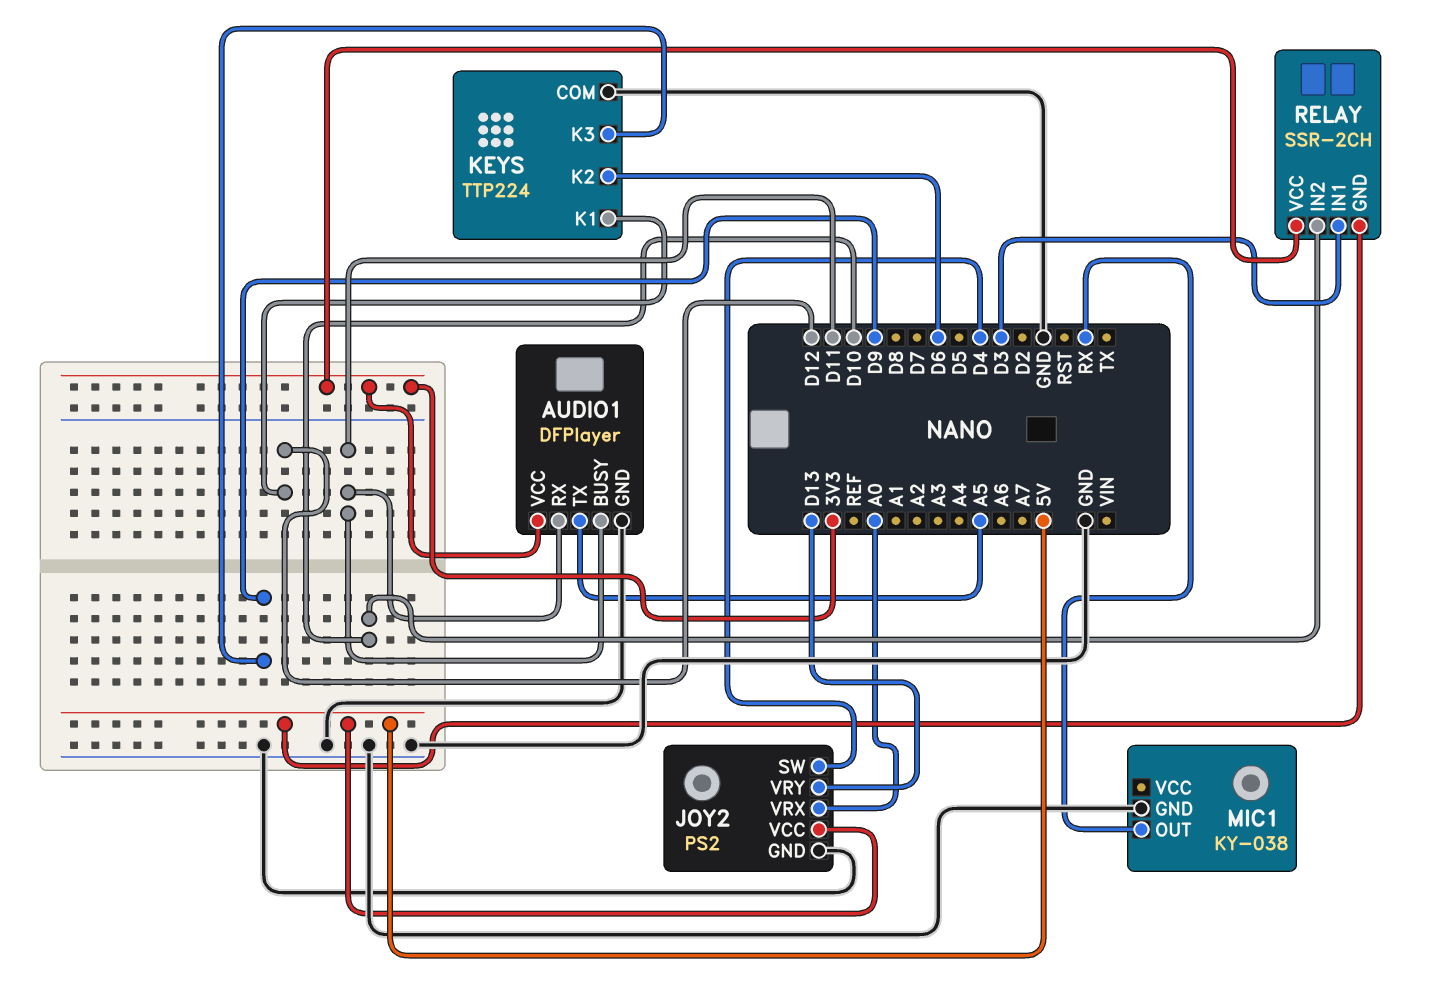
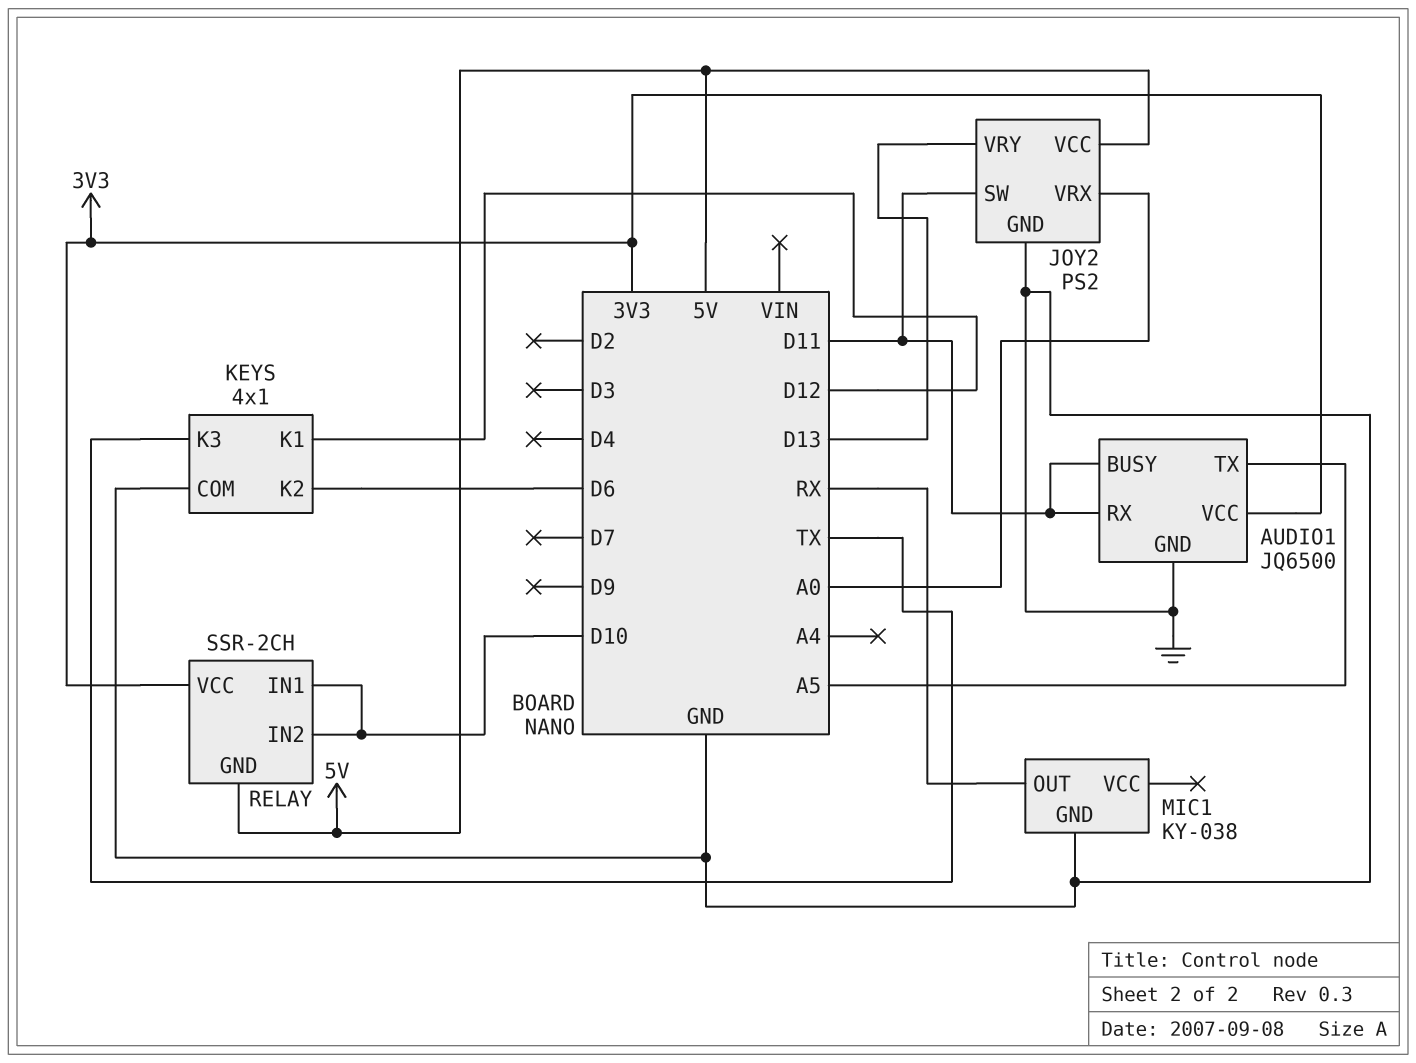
AUDIO1: DFPlayer -> JQ6500
JOY2 pin SW: D4 -> D11
KEYS: TTP224 -> 4x1
KEYS pin K3: D9 -> TX
RELAY pin IN1: D3 -> D10

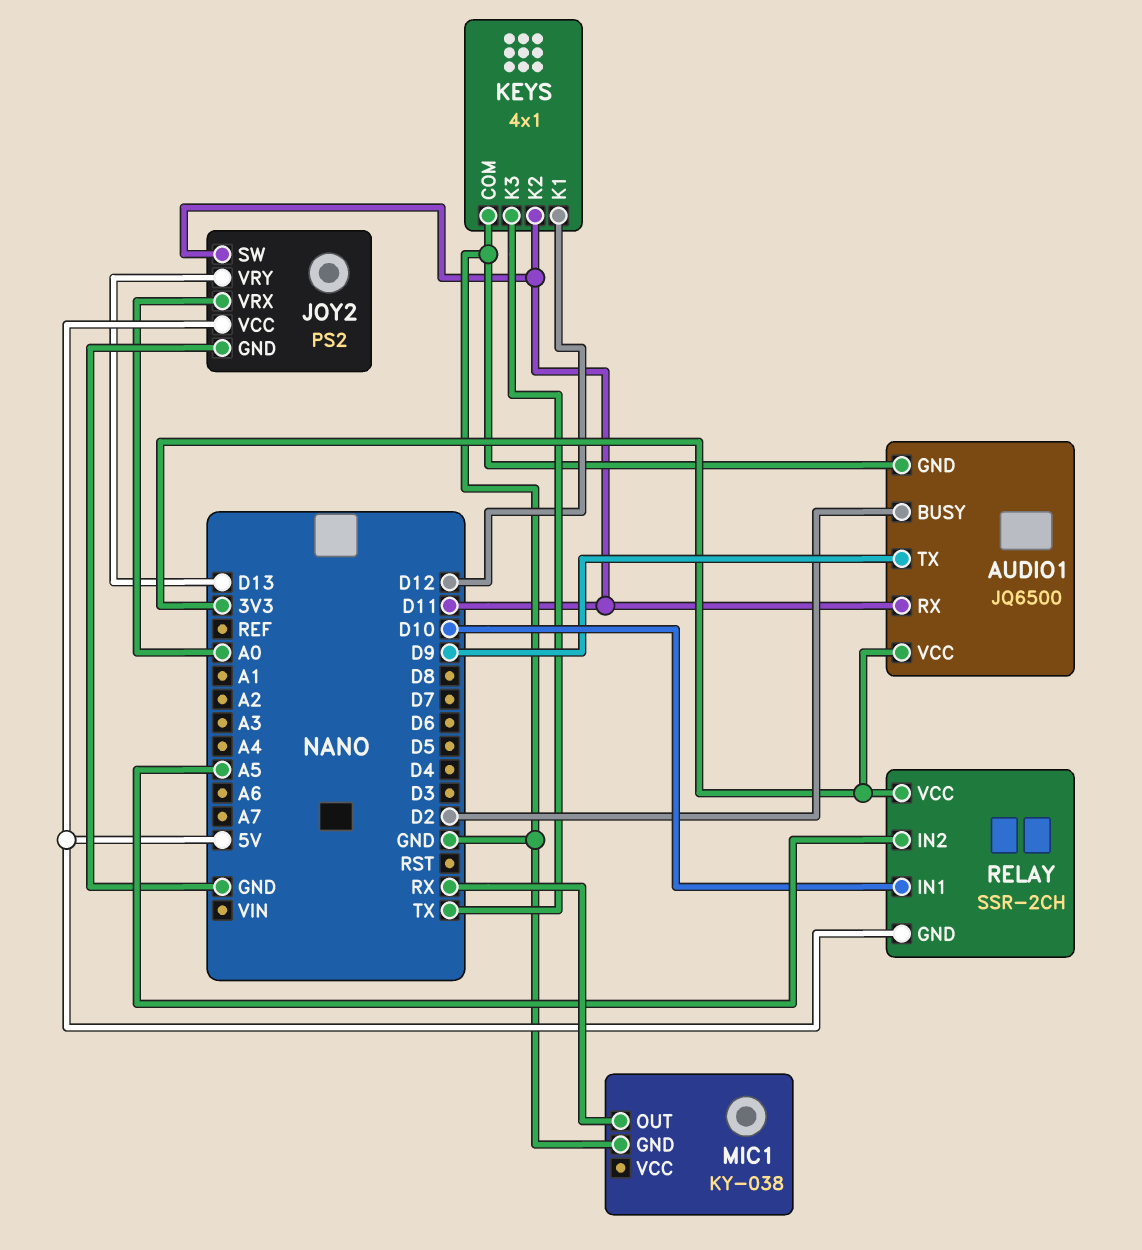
AUDIO1 pin BUSY: D11 -> D2
AUDIO1 pin TX: A5 -> D9
KEYS pin K2: D6 -> D11
RELAY pin IN2: D10 -> A5

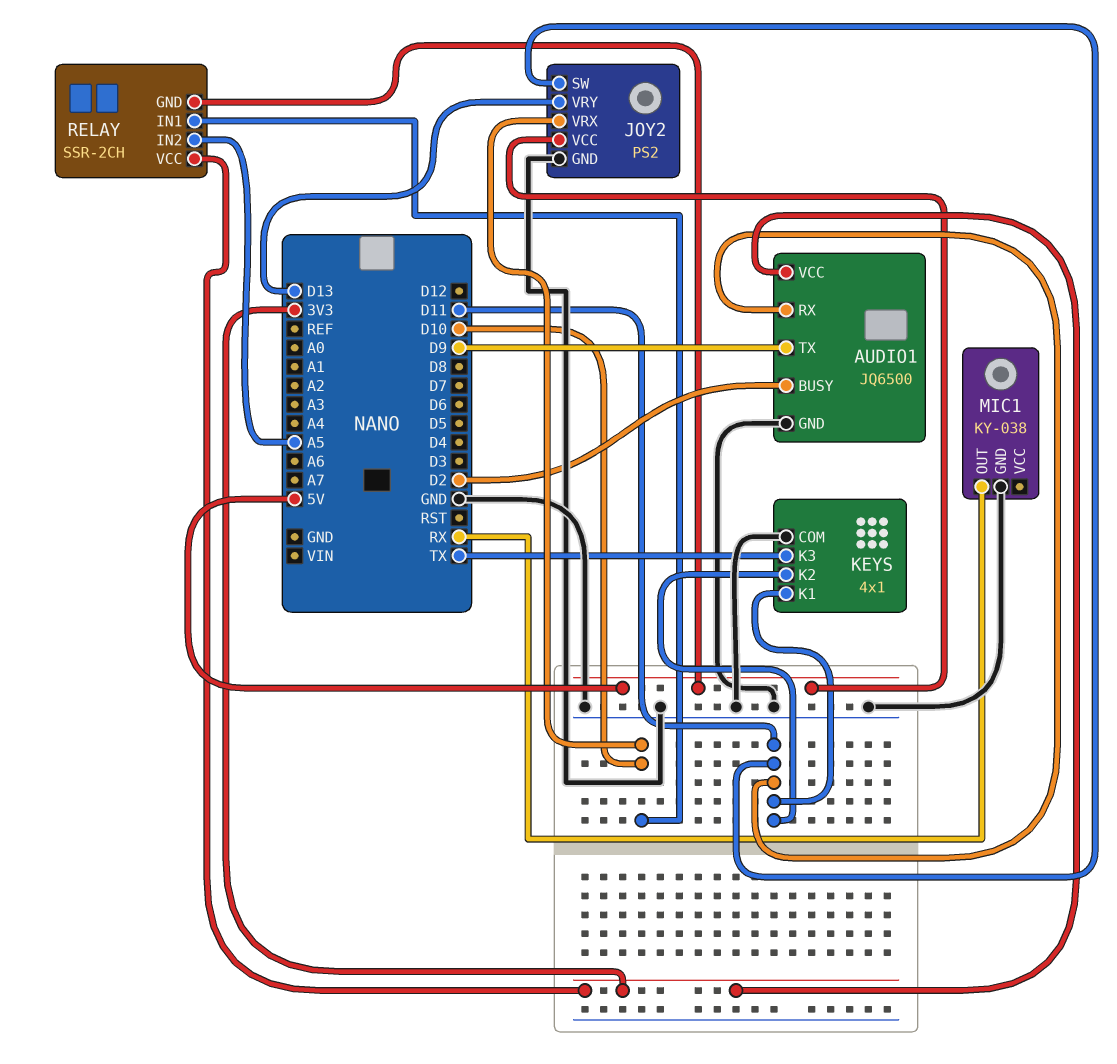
JOY2 pin VRX: A0 -> D10
KEYS pin K1: D12 -> D11

